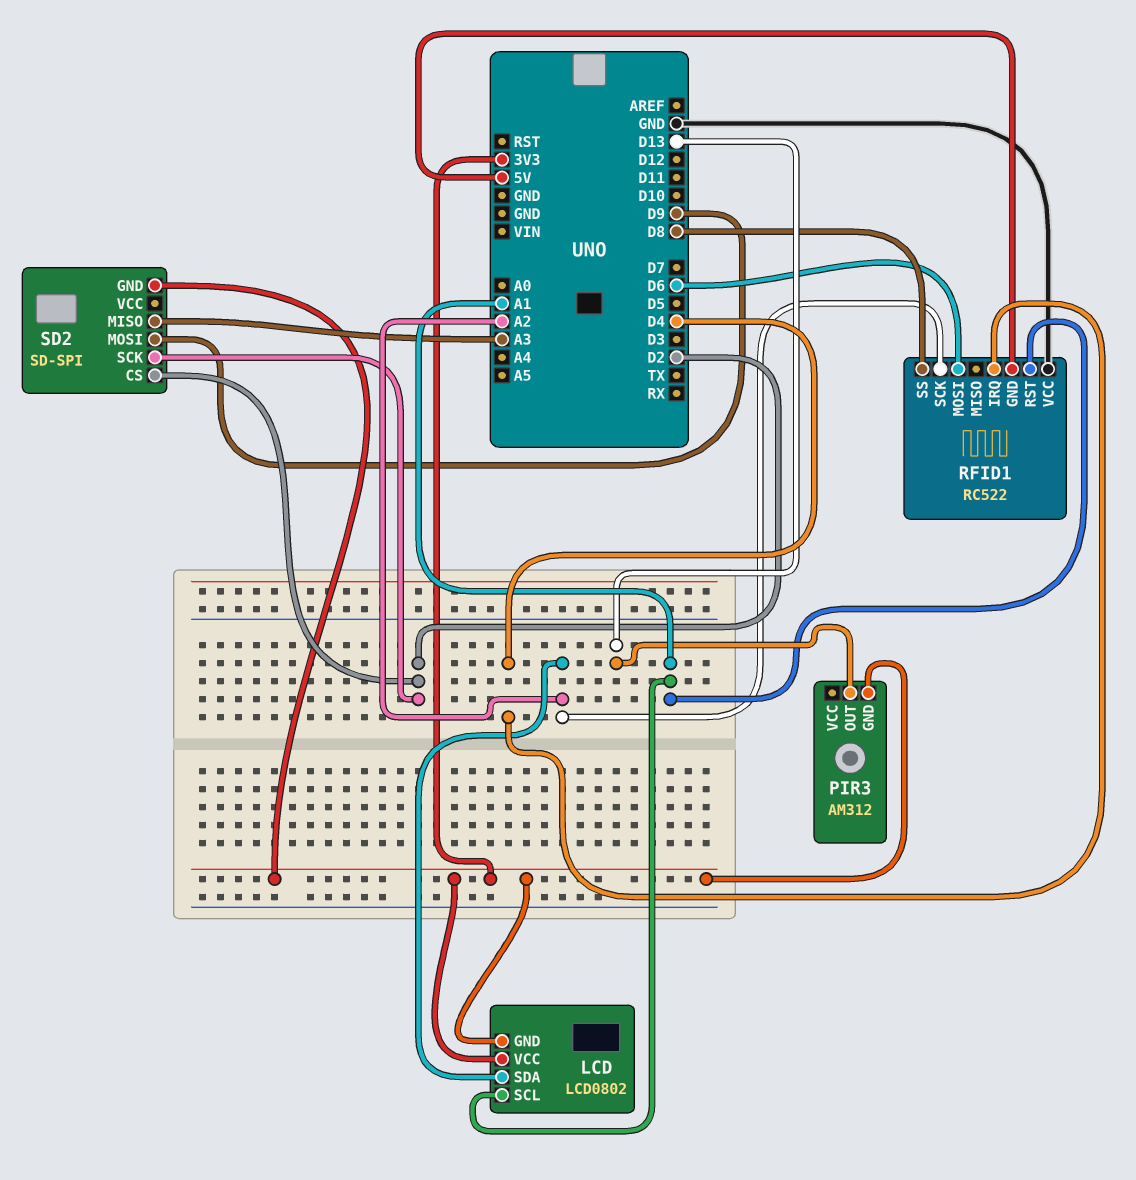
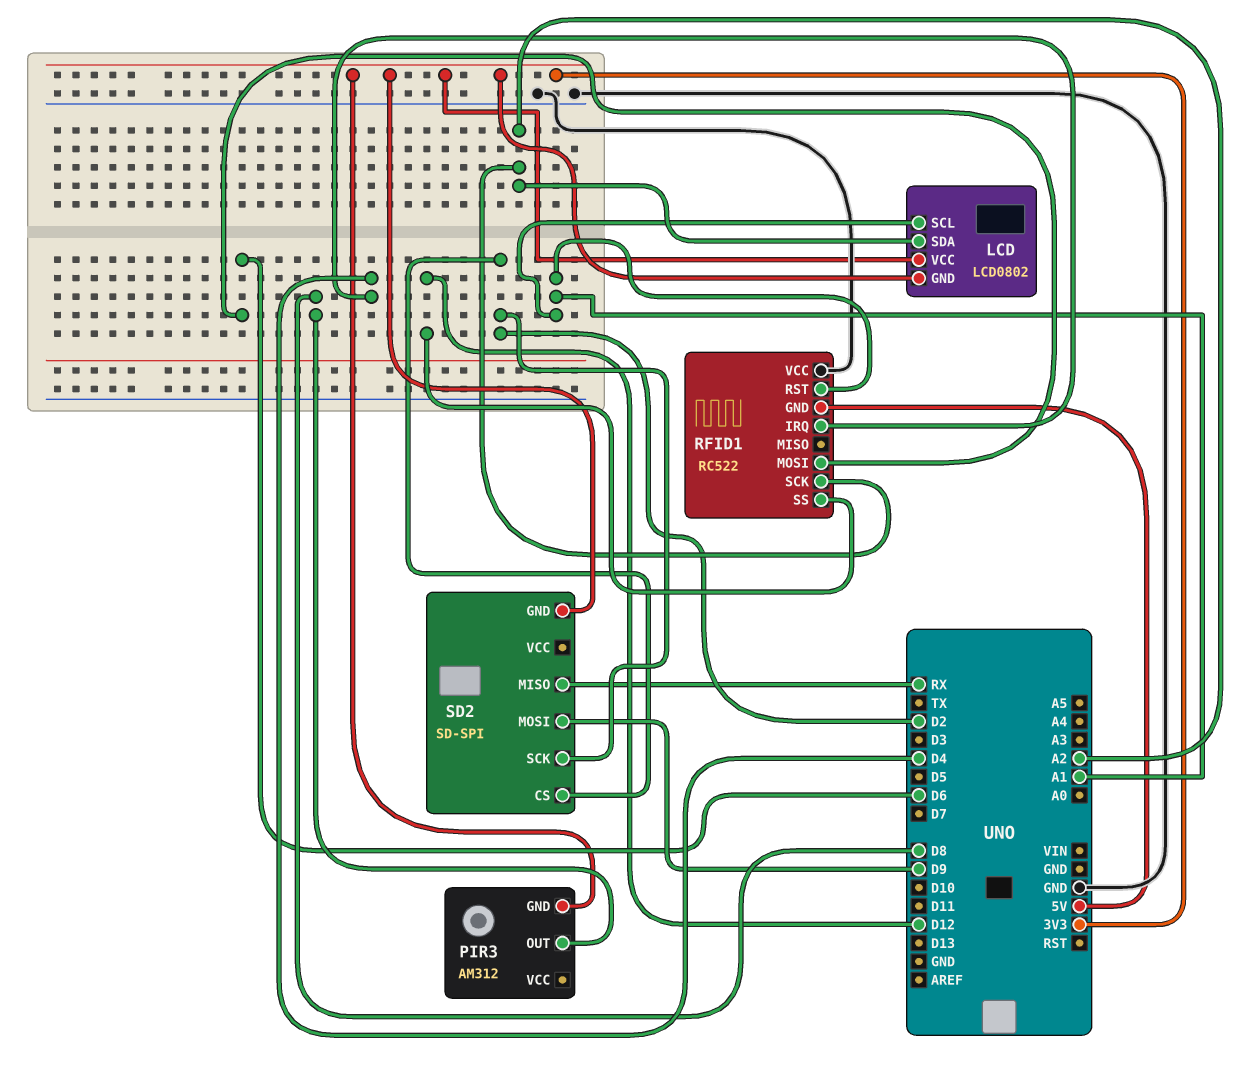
PIR3 pin OUT: D13 -> D8
RFID1 pin SS: D8 -> D12
SD2 pin MISO: A3 -> RX

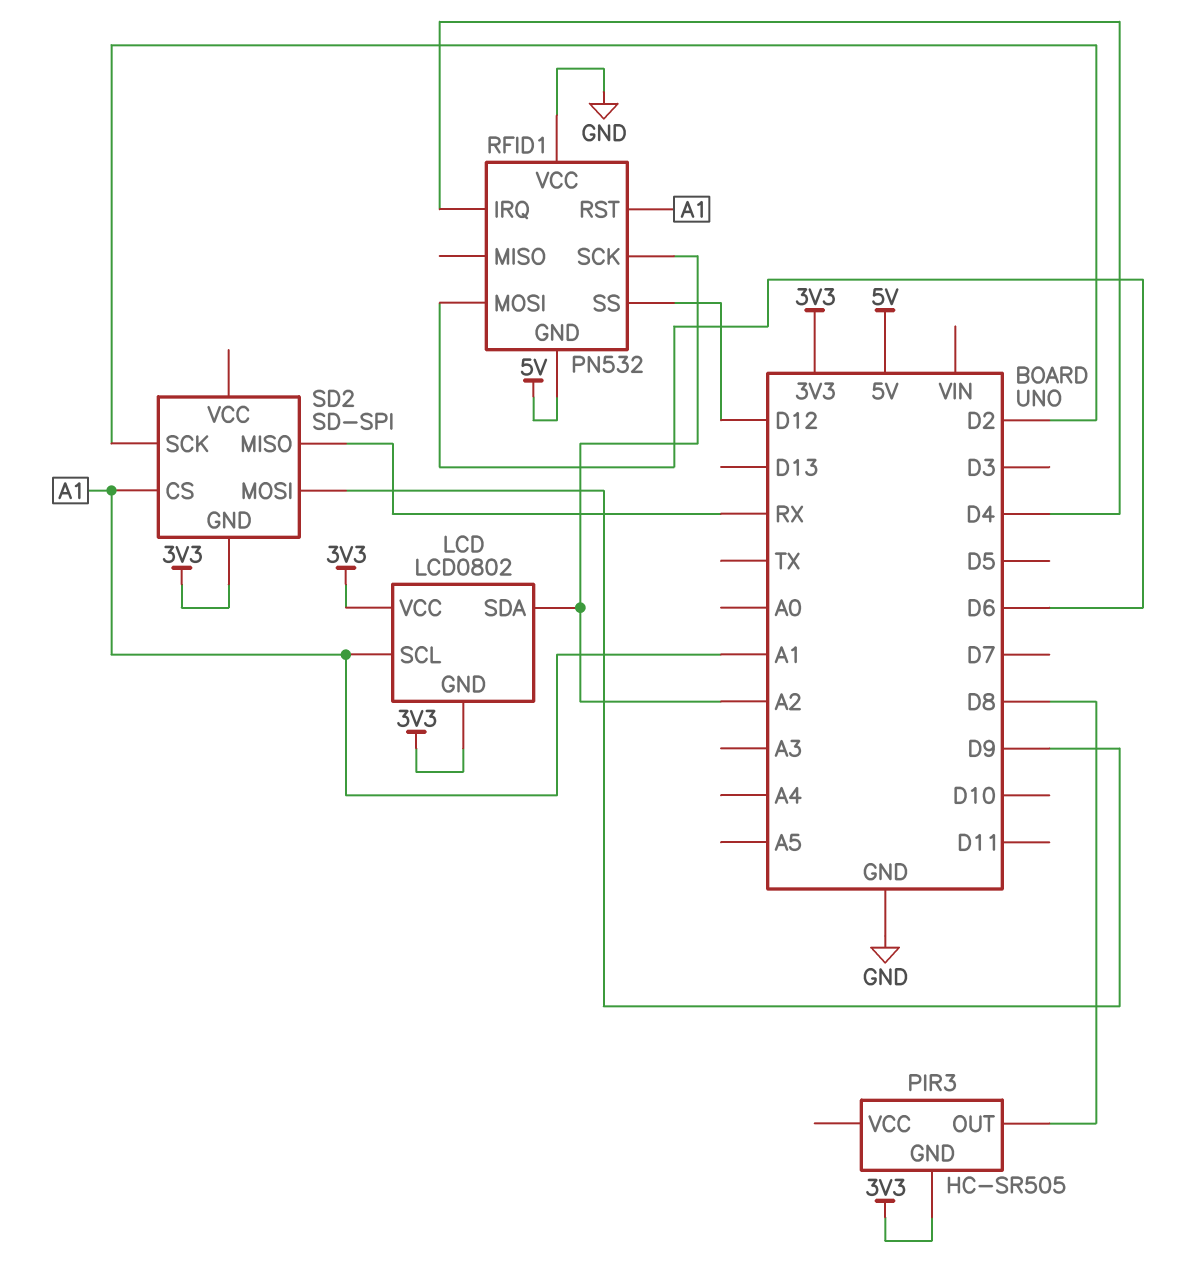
PIR3: AM312 -> HC-SR505
RFID1: RC522 -> PN532
SD2 pin CS: D2 -> A1

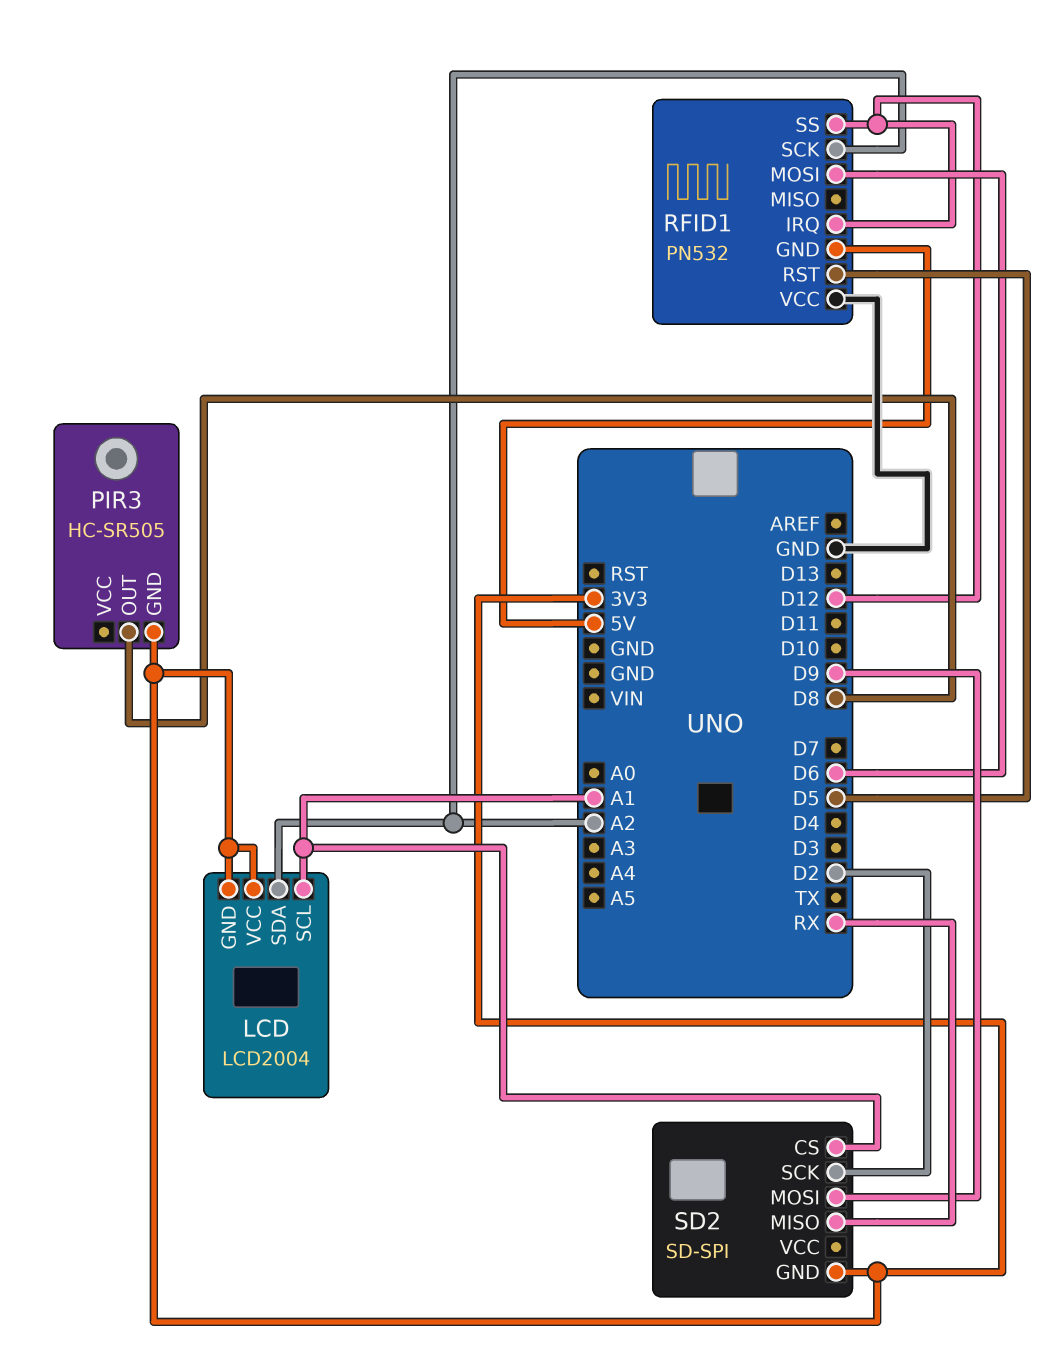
LCD: LCD0802 -> LCD2004
RFID1 pin IRQ: D4 -> D12
RFID1 pin RST: A1 -> D5

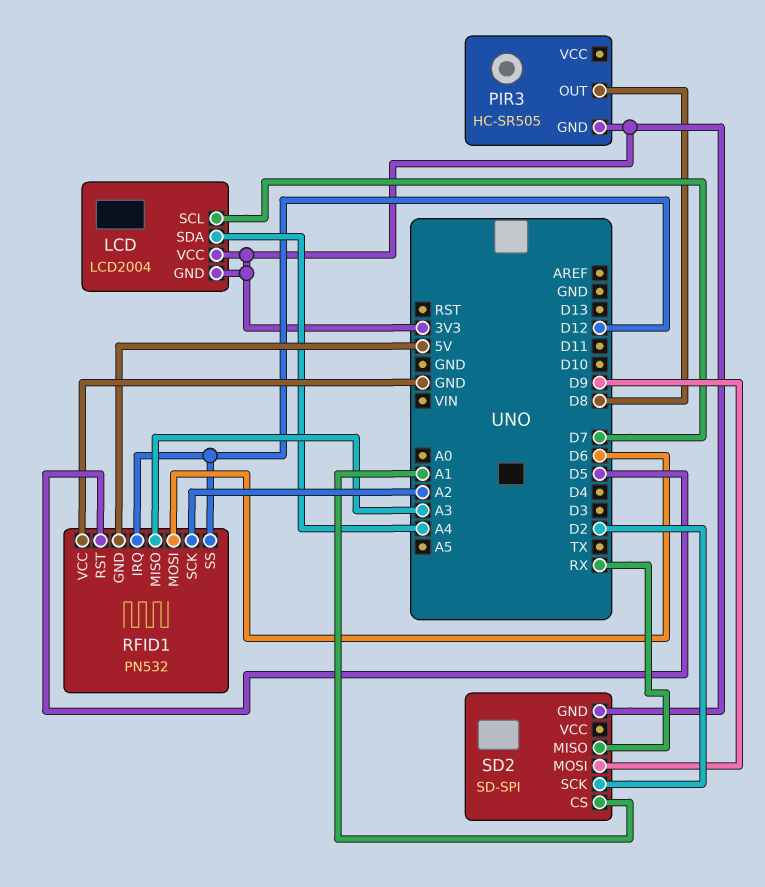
LCD pin SCL: A1 -> D7
LCD pin SDA: A2 -> A4
RFID1 pin MISO: none -> A3

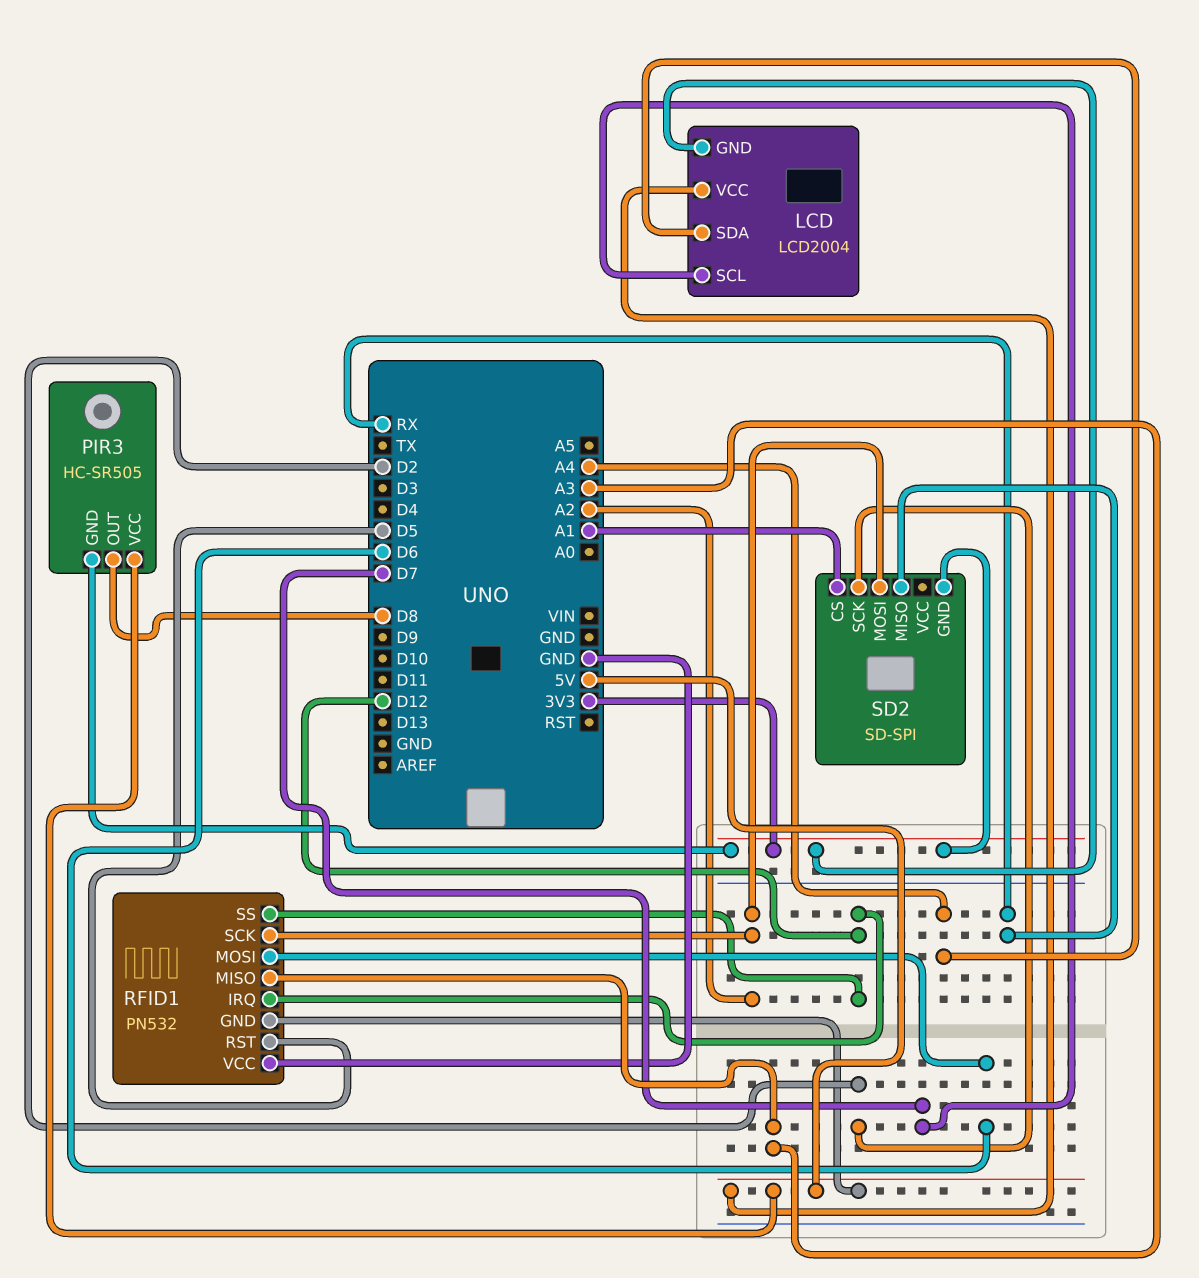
LCD pin VCC: 3V3 -> 5V
PIR3 pin VCC: none -> 5V
SD2 pin MOSI: D9 -> A2

